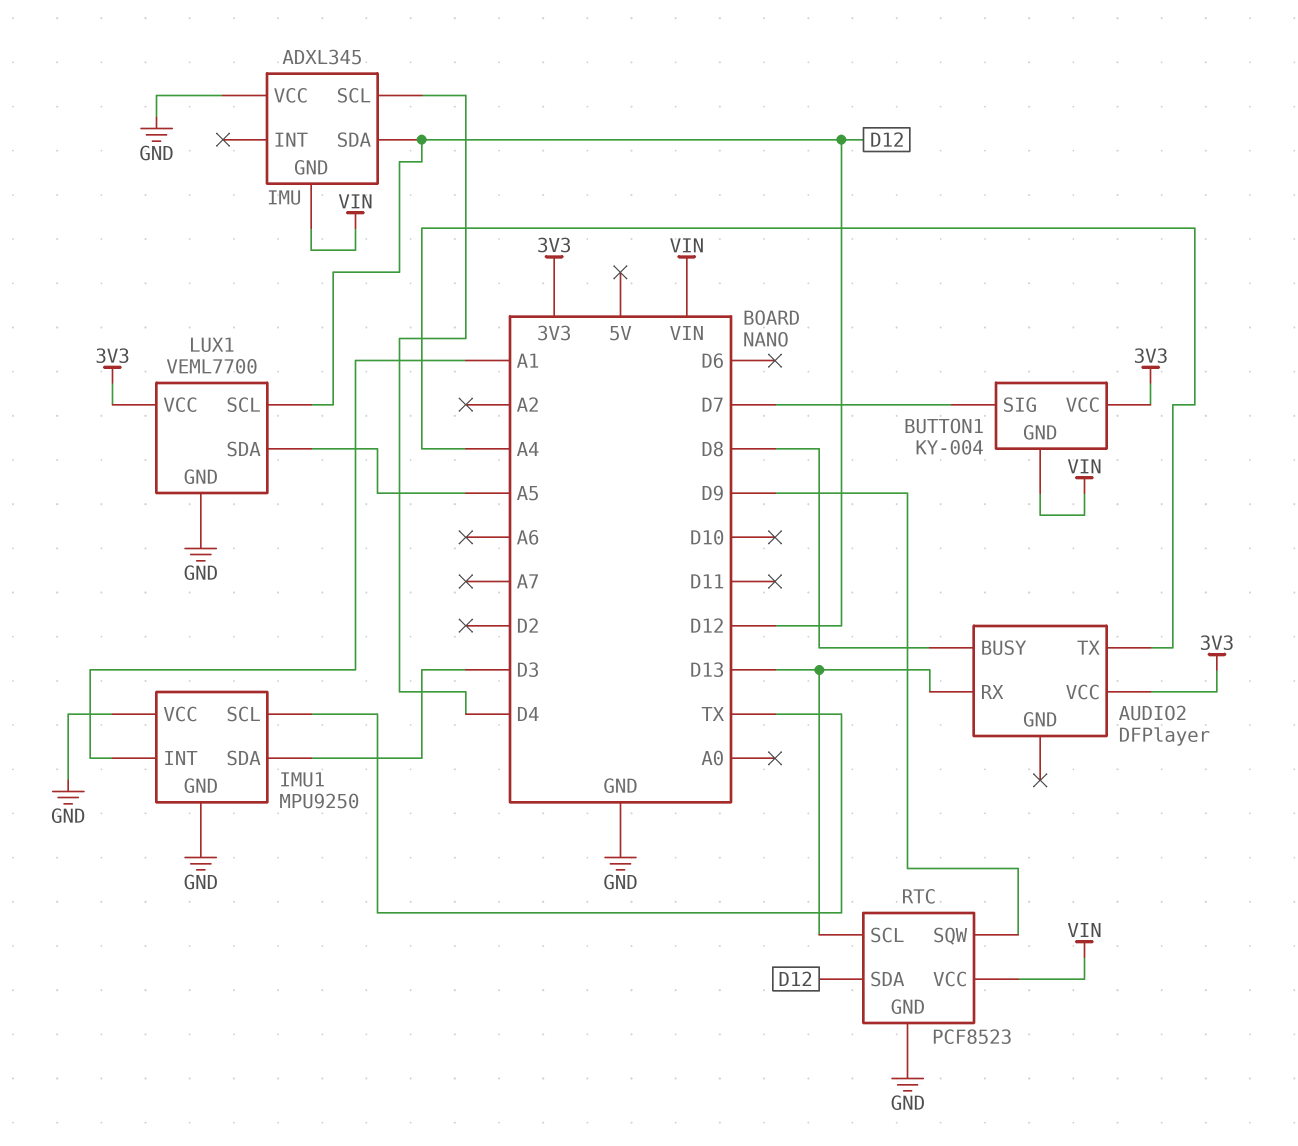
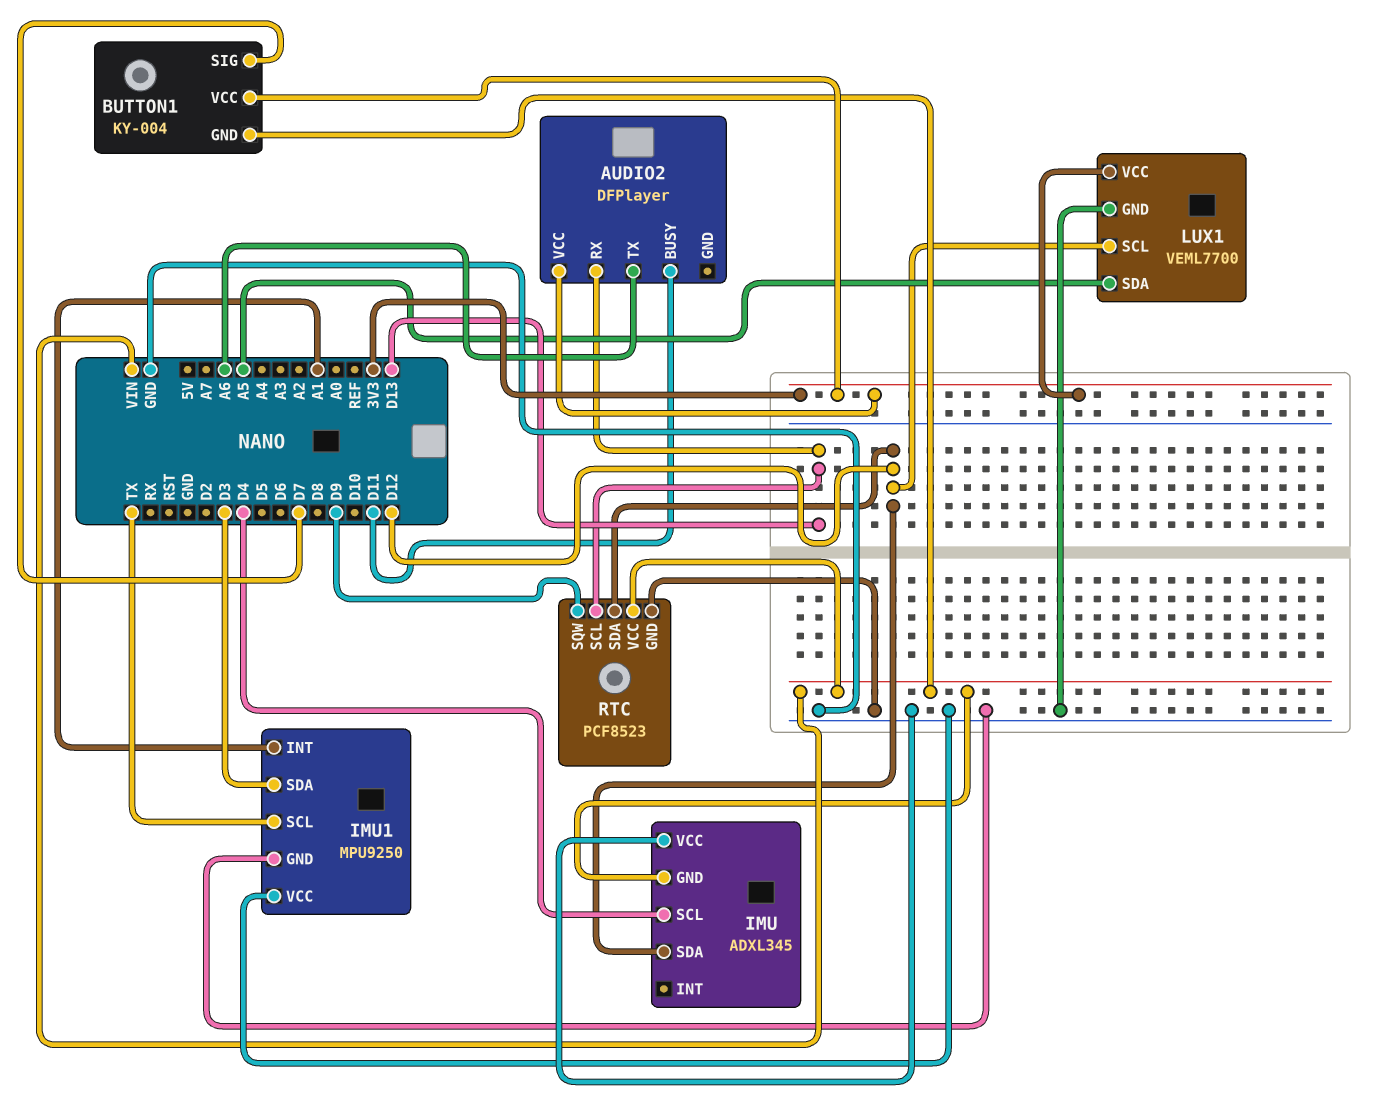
AUDIO2 pin BUSY: D8 -> D11
AUDIO2 pin TX: A4 -> A6

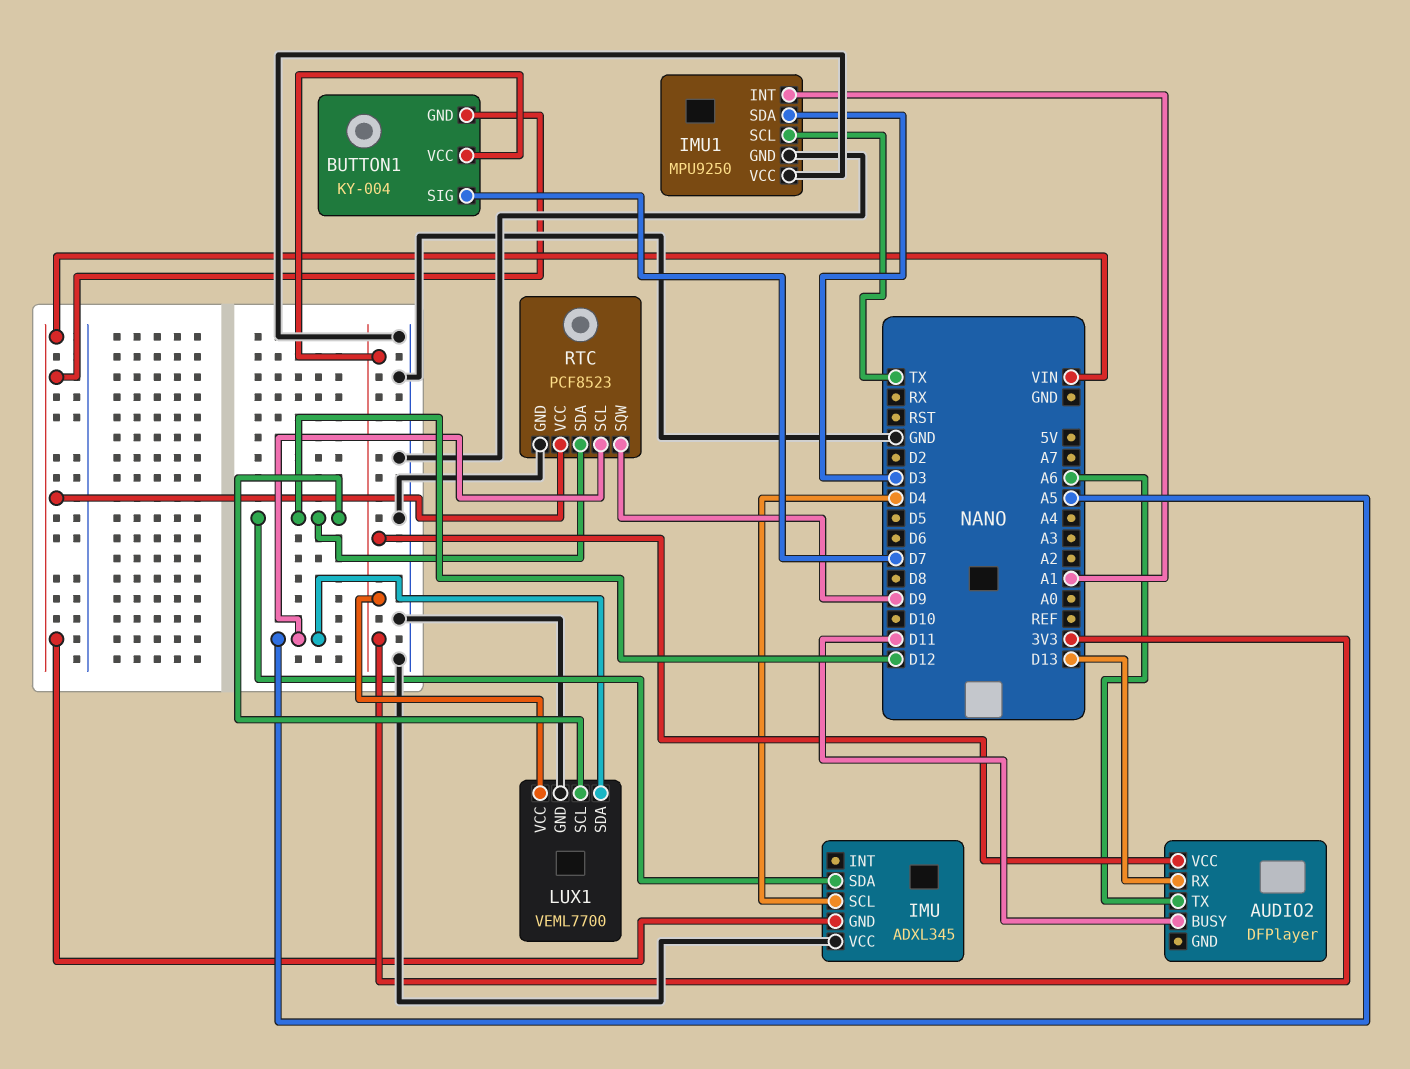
RTC pin SCL: D13 -> A5

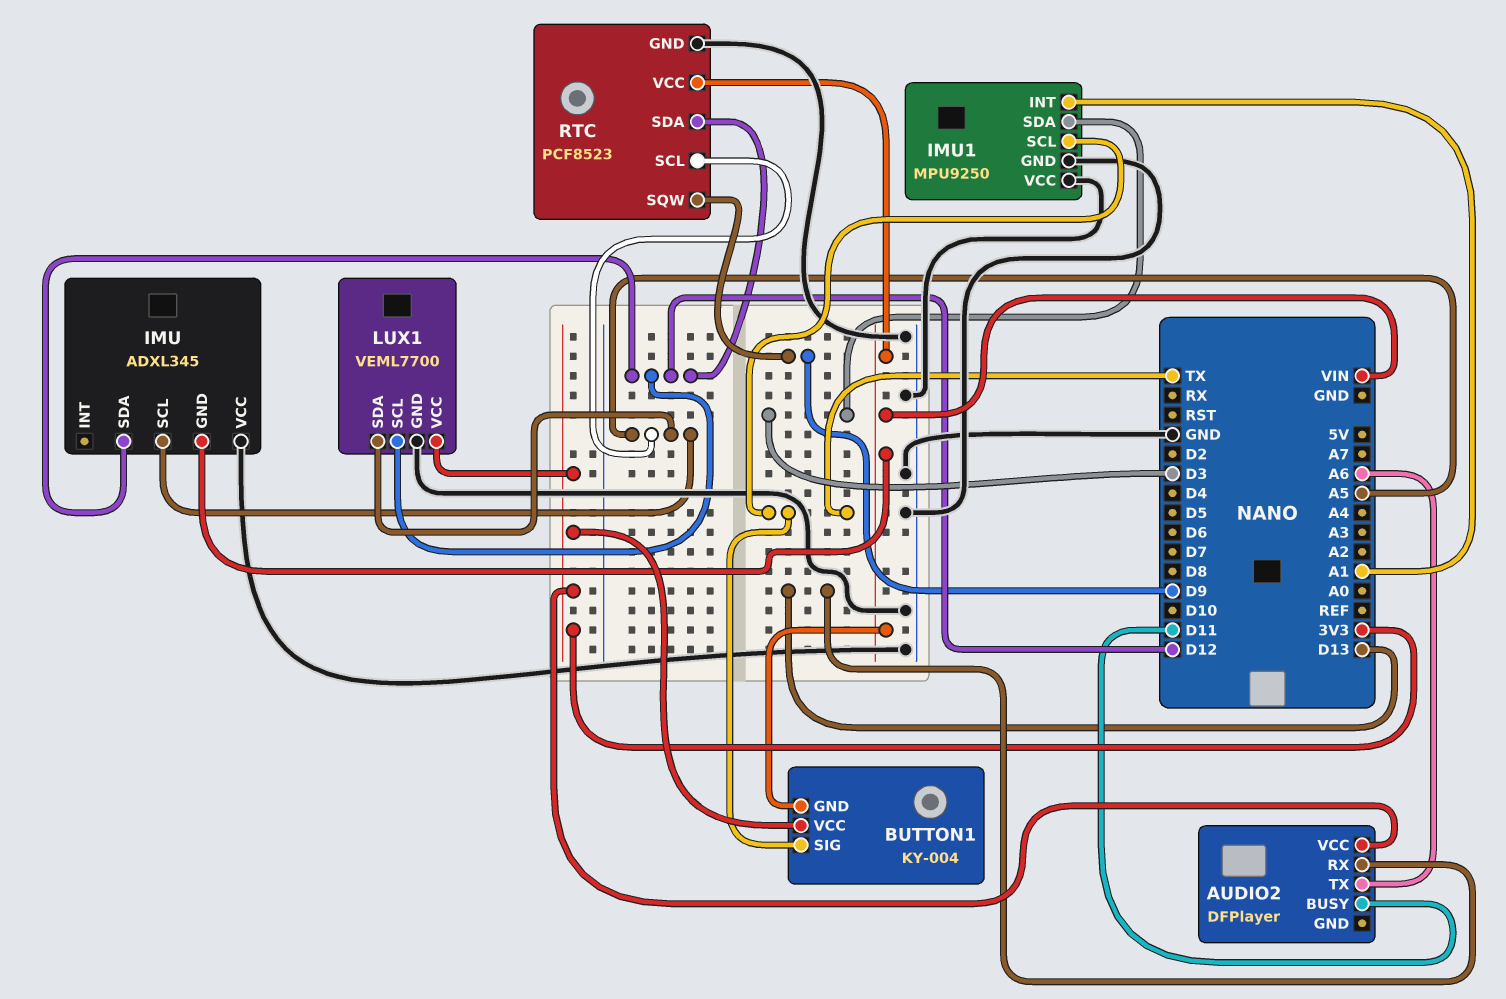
BUTTON1 pin SIG: D7 -> TX
IMU pin SCL: D4 -> A5

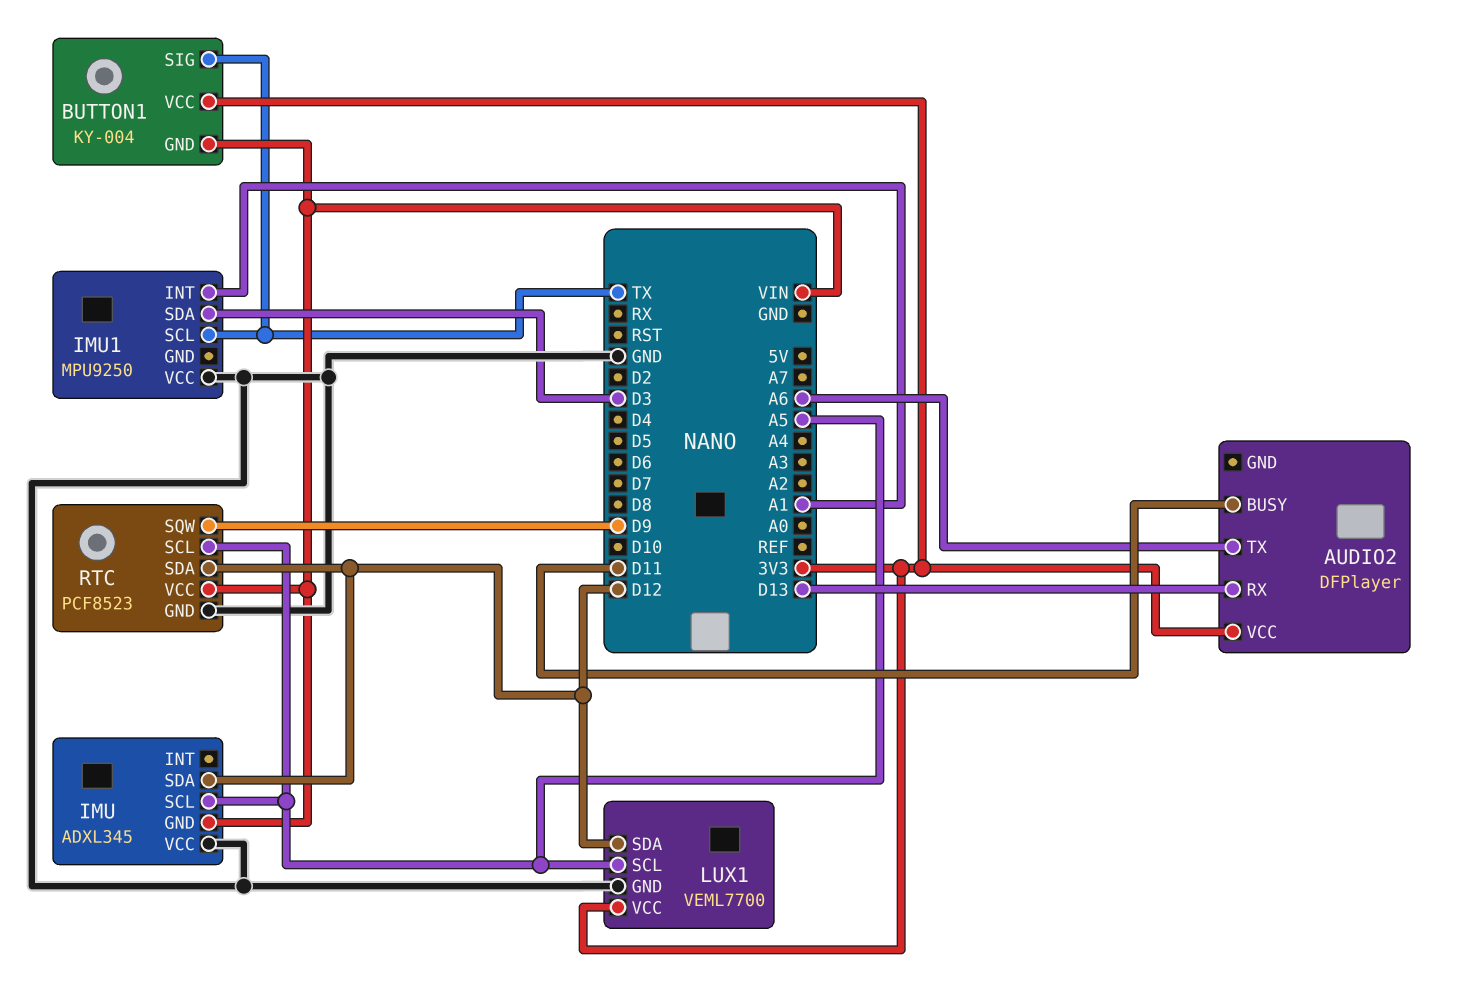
IMU1 pin GND: GND -> none
LUX1 pin SCL: D12 -> A5
LUX1 pin SDA: A5 -> D12

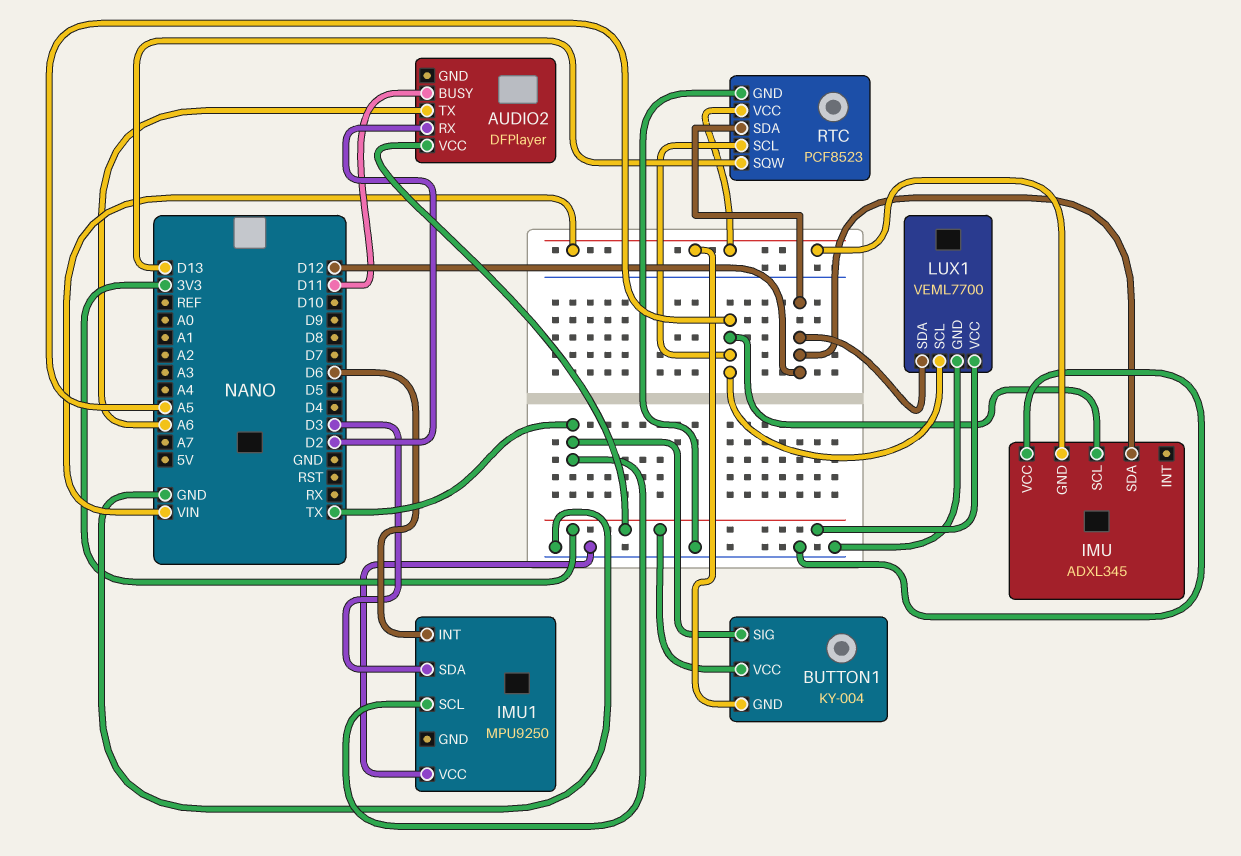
AUDIO2 pin RX: D13 -> D2
IMU1 pin INT: A1 -> D6
RTC pin SQW: D9 -> D13

